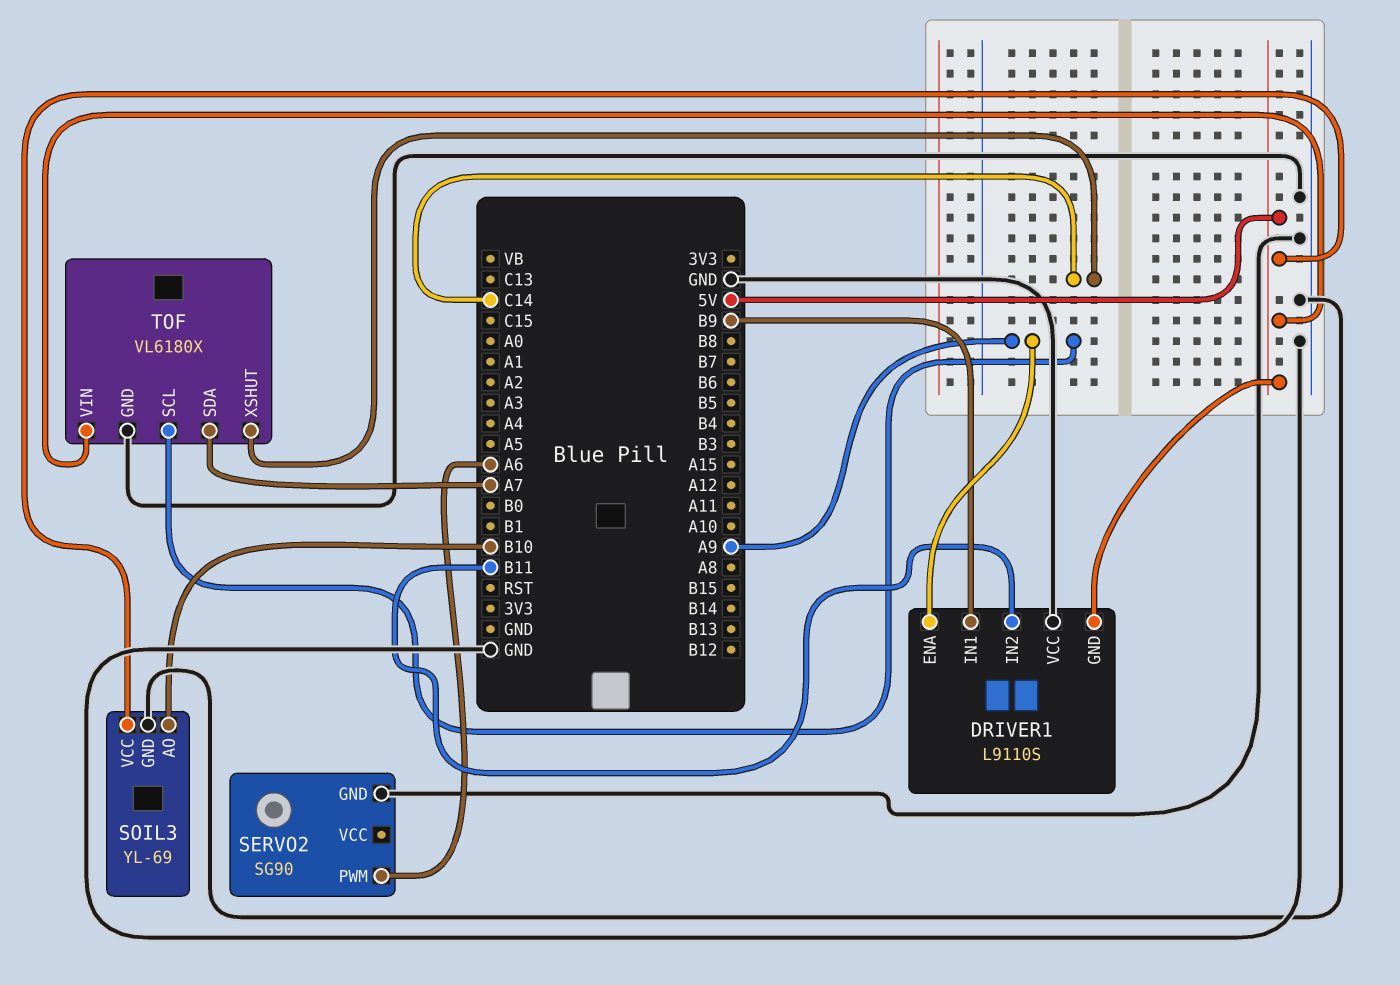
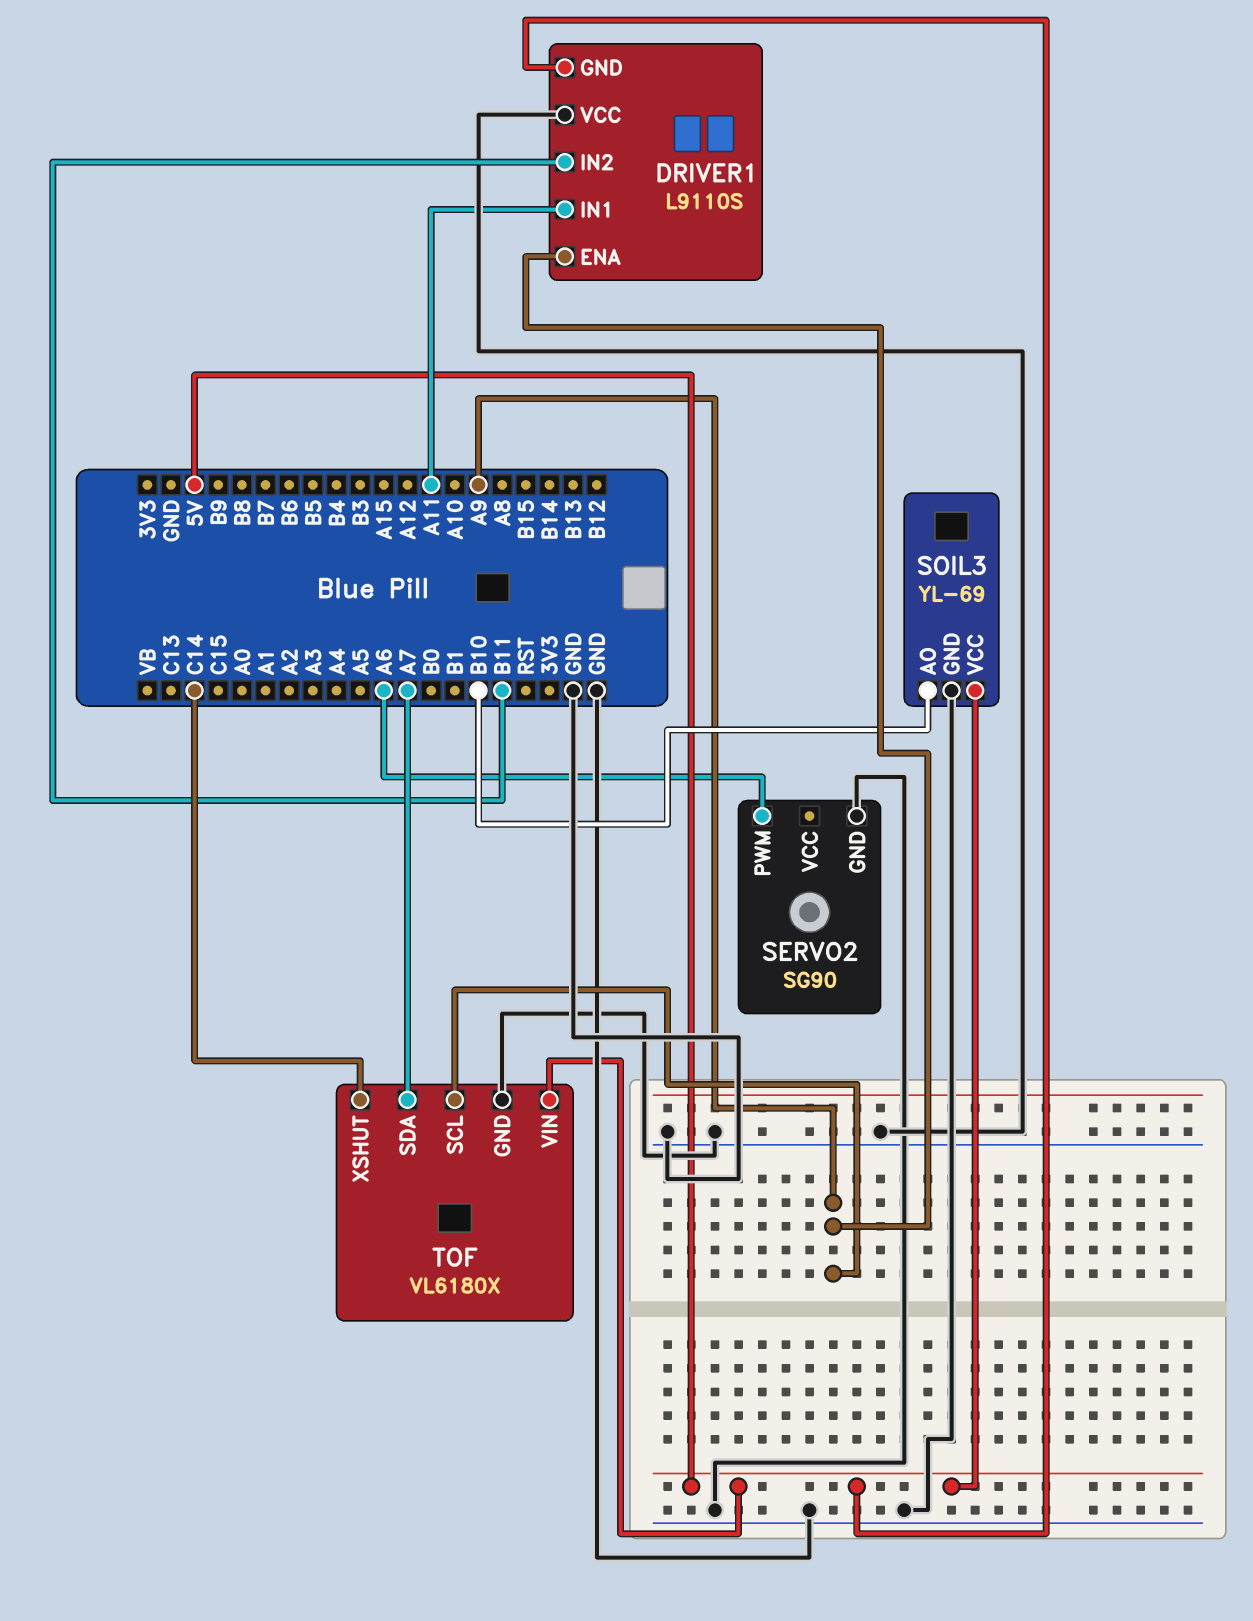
DRIVER1 pin IN1: B9 -> A11

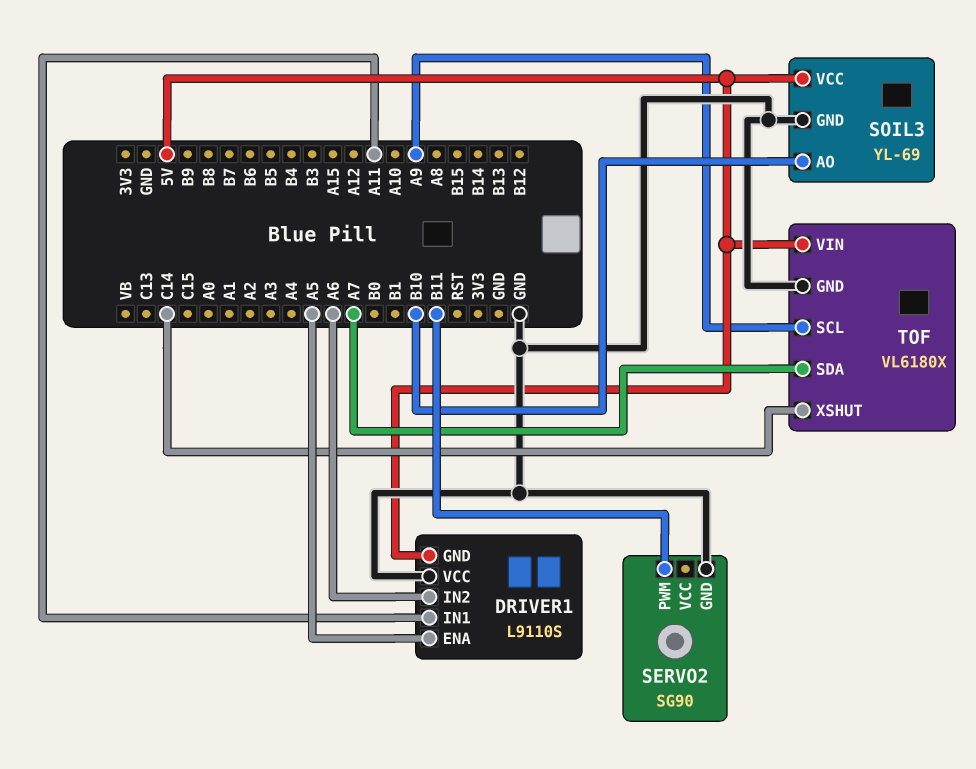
DRIVER1 pin ENA: A9 -> A5
DRIVER1 pin IN2: B11 -> A6
SERVO2 pin PWM: A6 -> B11

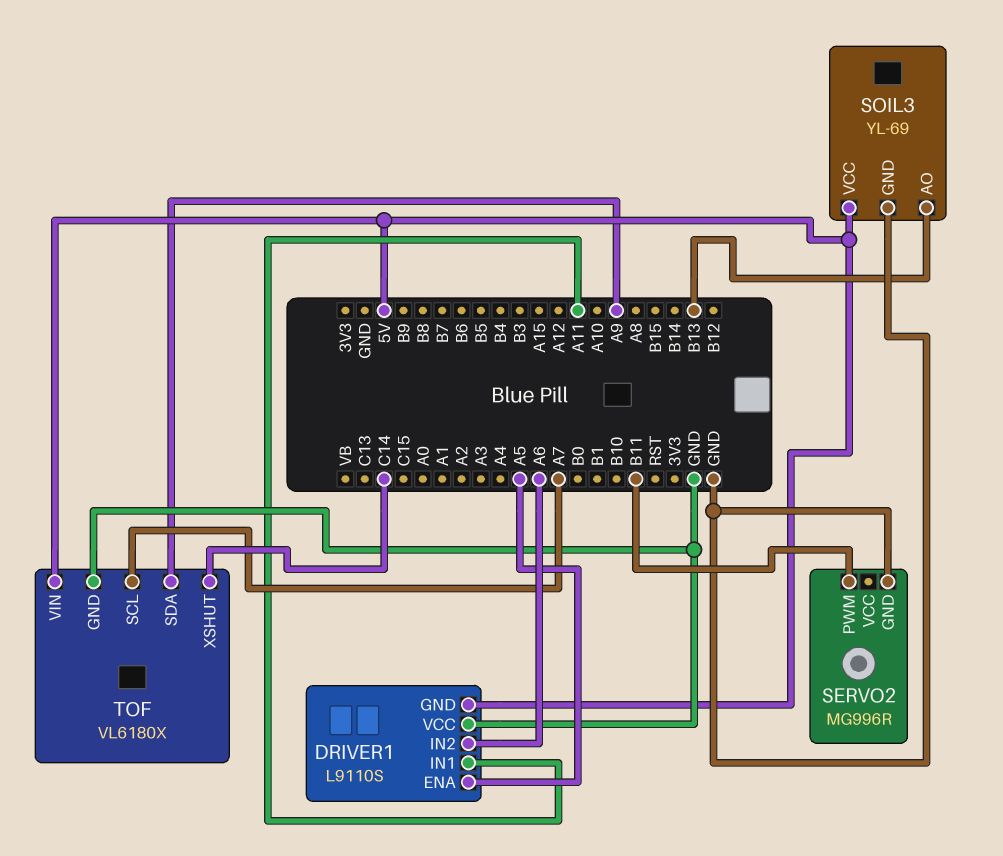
SERVO2: SG90 -> MG996R
SOIL3 pin AO: B10 -> B13
TOF pin SCL: A9 -> A7
TOF pin SDA: A7 -> A9

